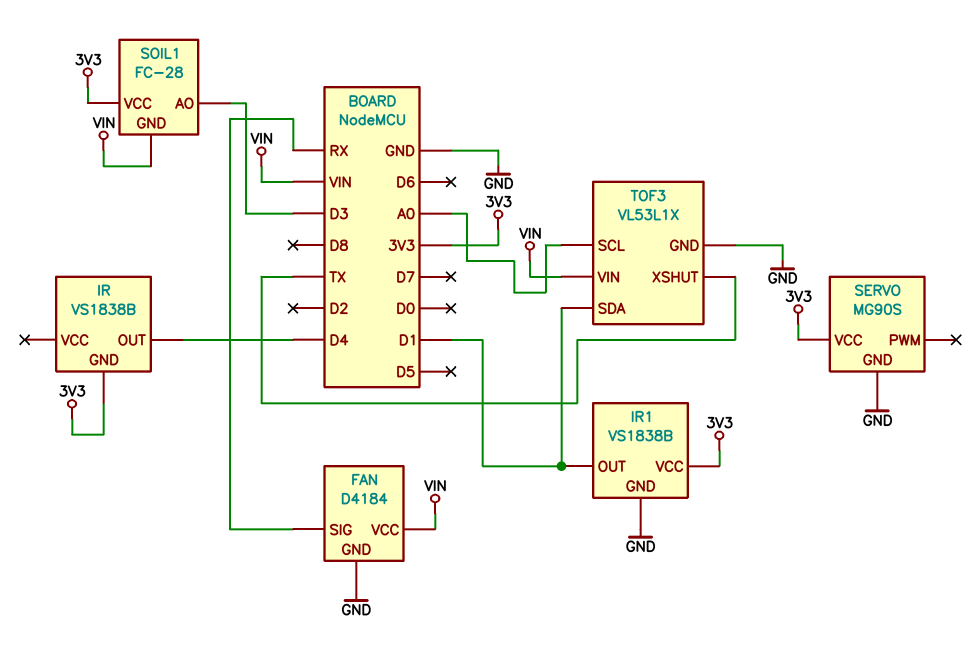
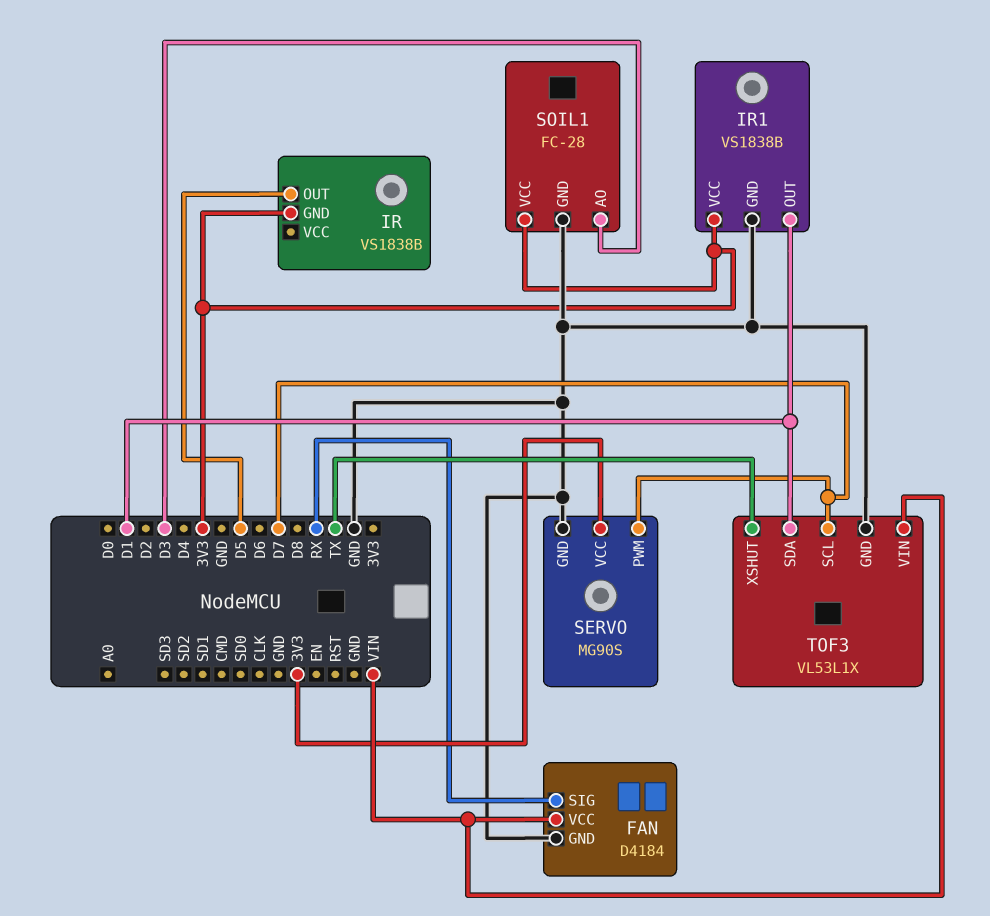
IR pin OUT: D4 -> D5
SERVO pin PWM: none -> D7
SOIL1 pin GND: VIN -> GND
TOF3 pin SCL: A0 -> D7

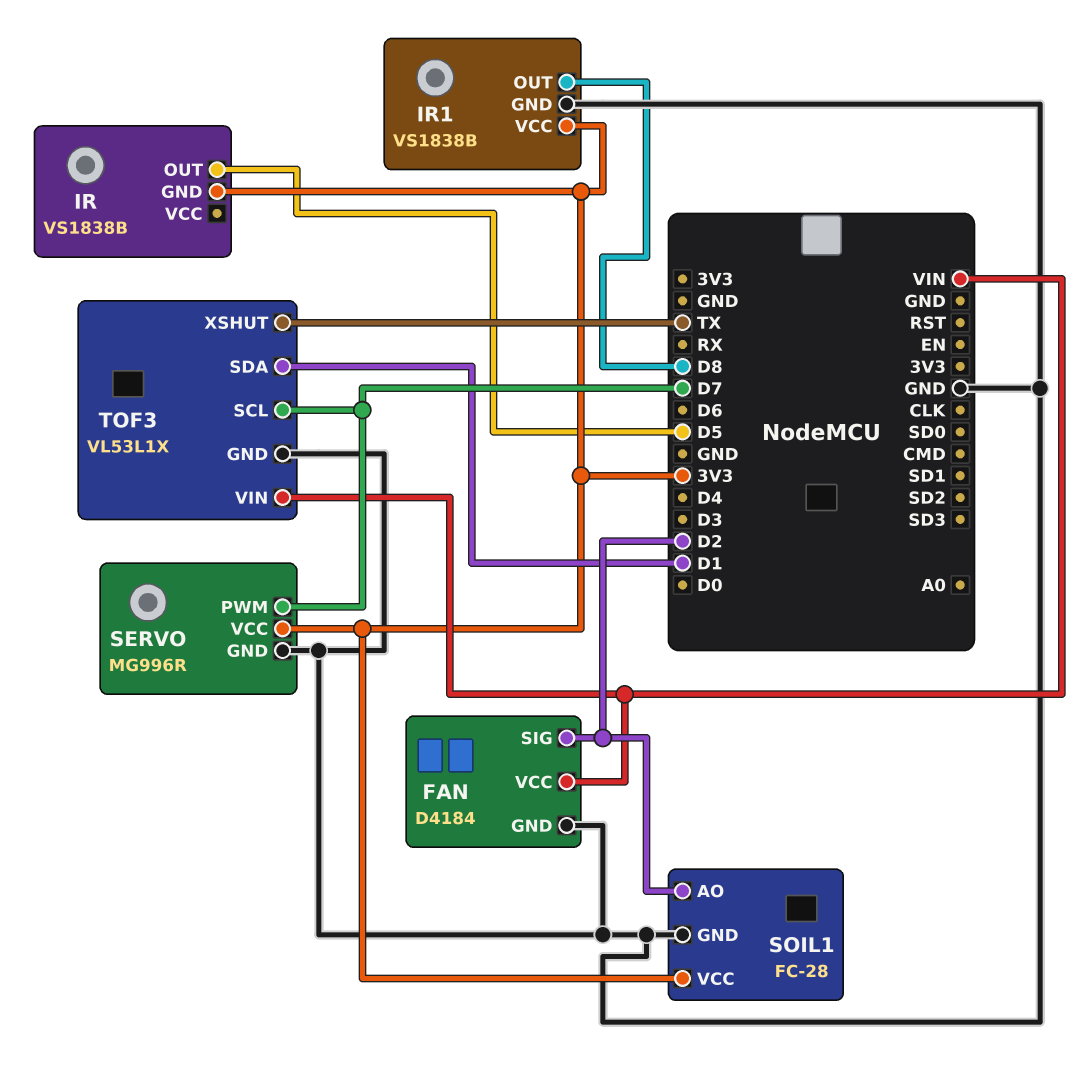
FAN pin SIG: RX -> D2
IR1 pin OUT: D1 -> D8
SERVO: MG90S -> MG996R
SOIL1 pin AO: D3 -> D2

